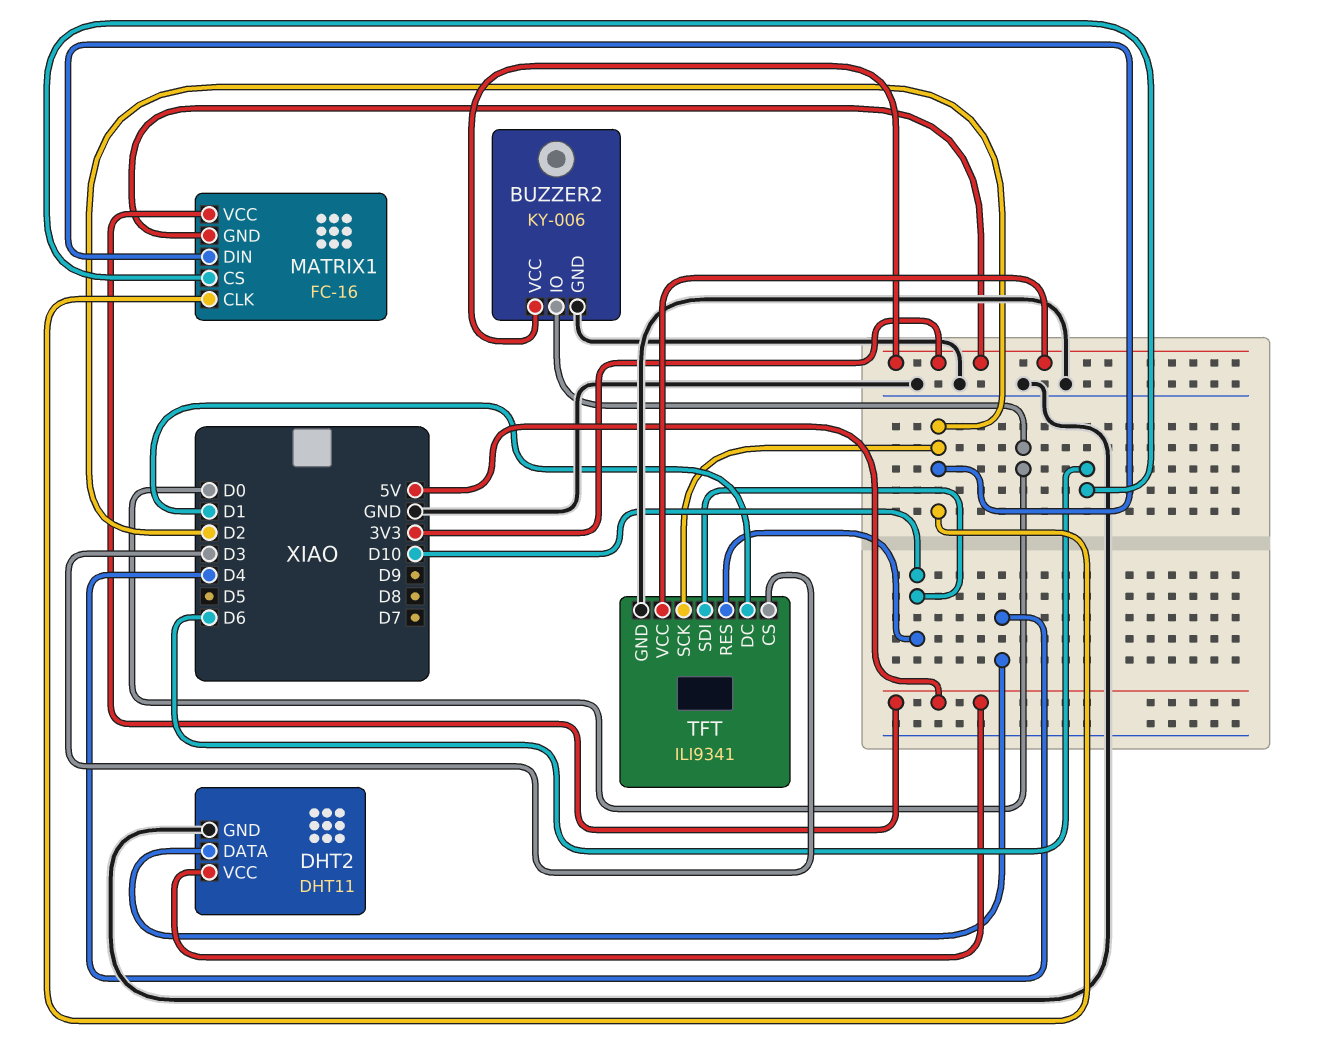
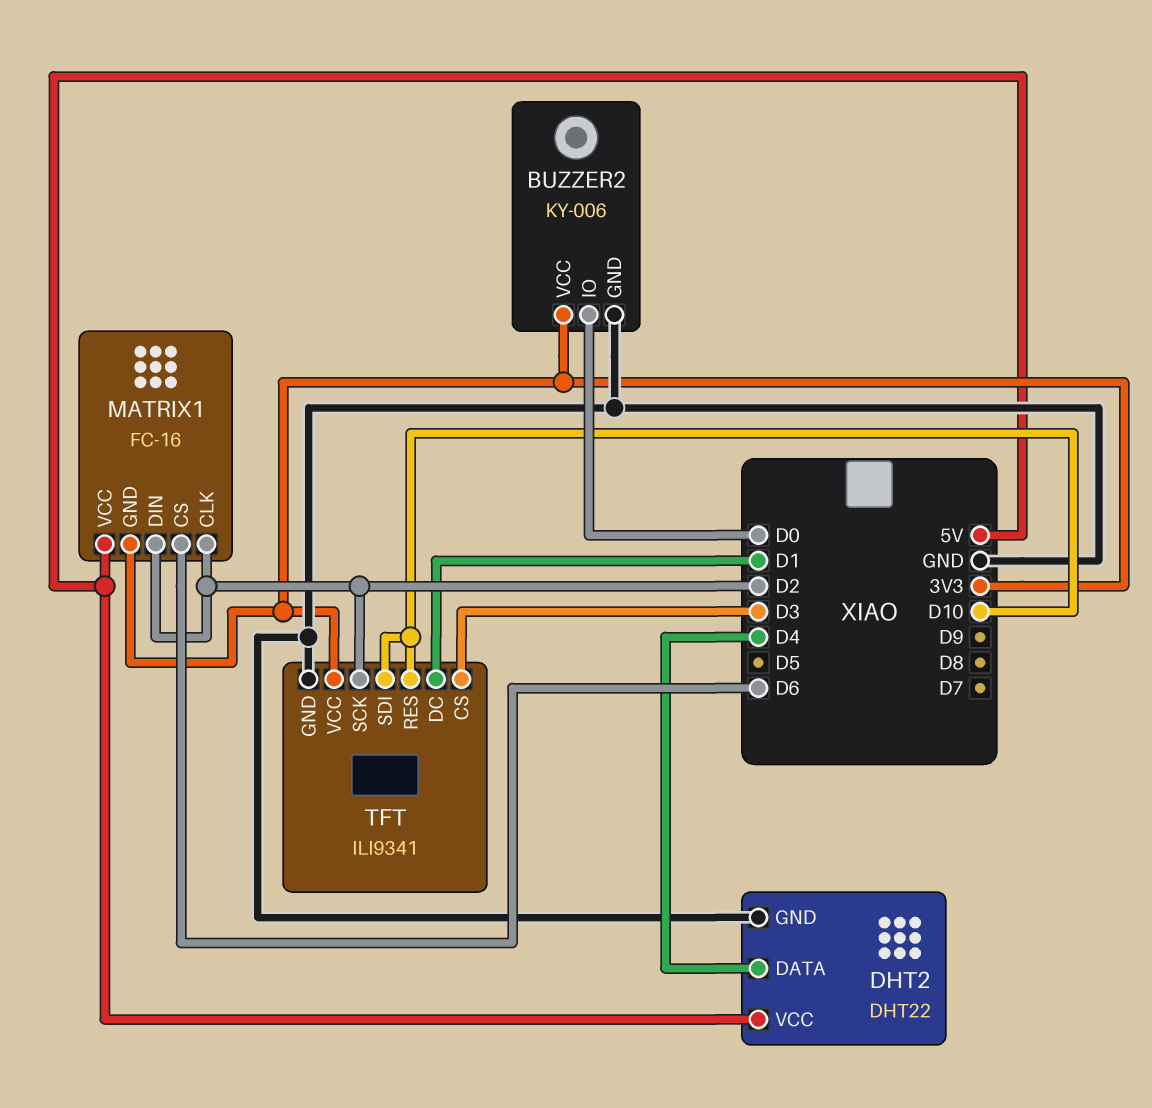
DHT2: DHT11 -> DHT22

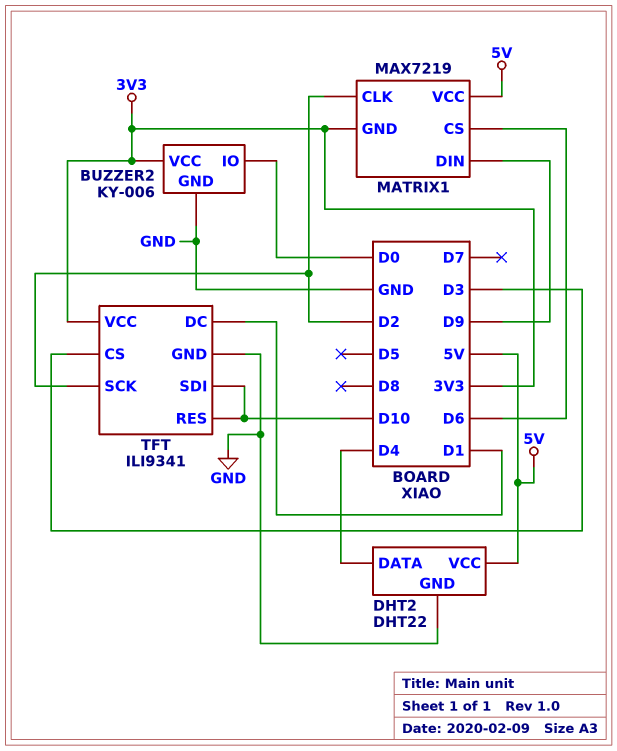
MATRIX1: FC-16 -> MAX7219
MATRIX1 pin DIN: D2 -> D9

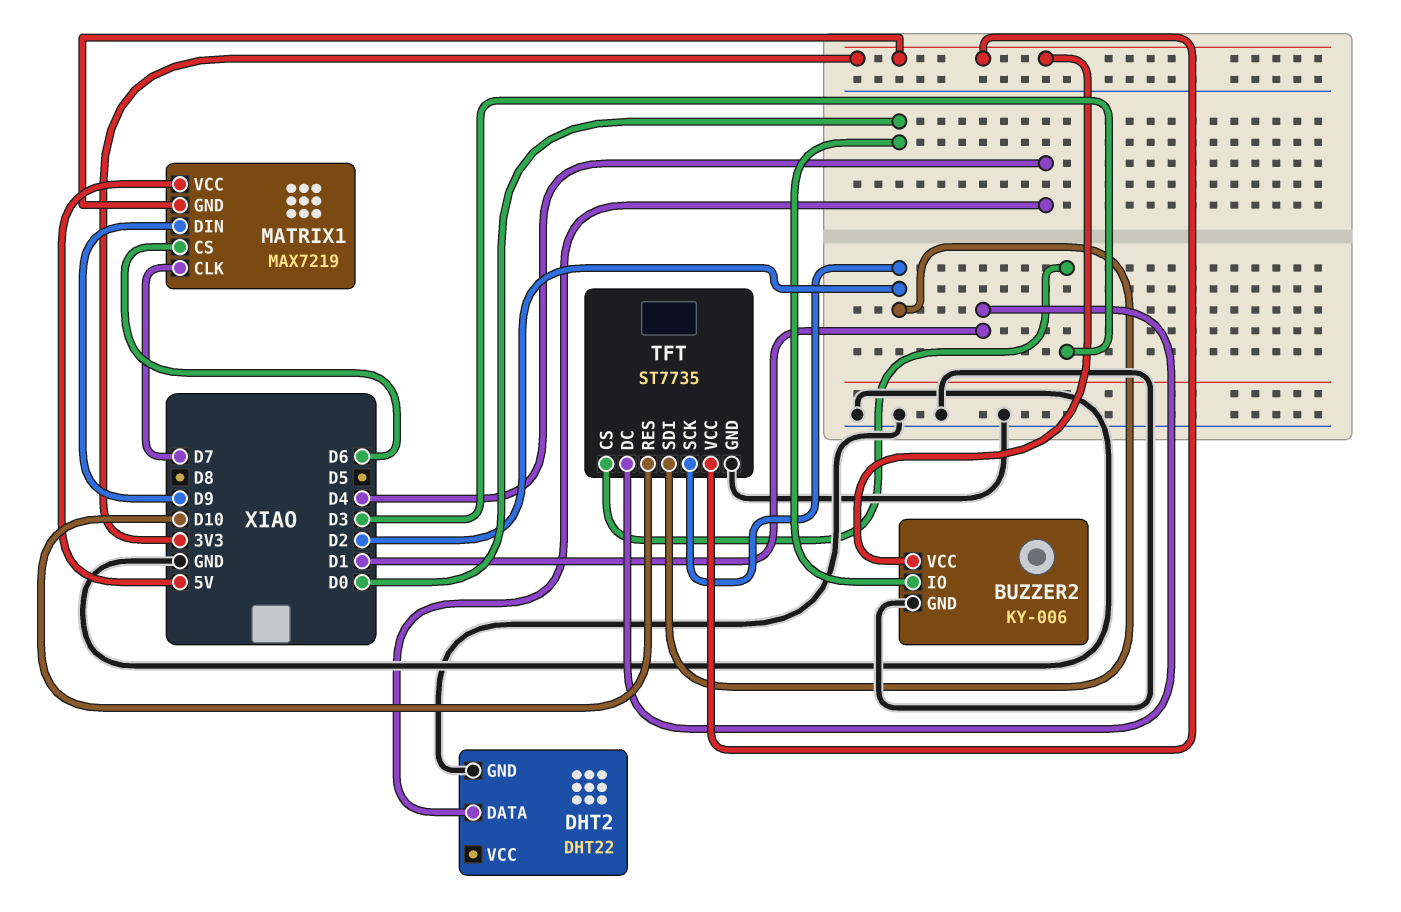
DHT2 pin VCC: 5V -> none
MATRIX1 pin CLK: D2 -> D7
TFT: ILI9341 -> ST7735
TFT pin SDI: D10 -> D2

